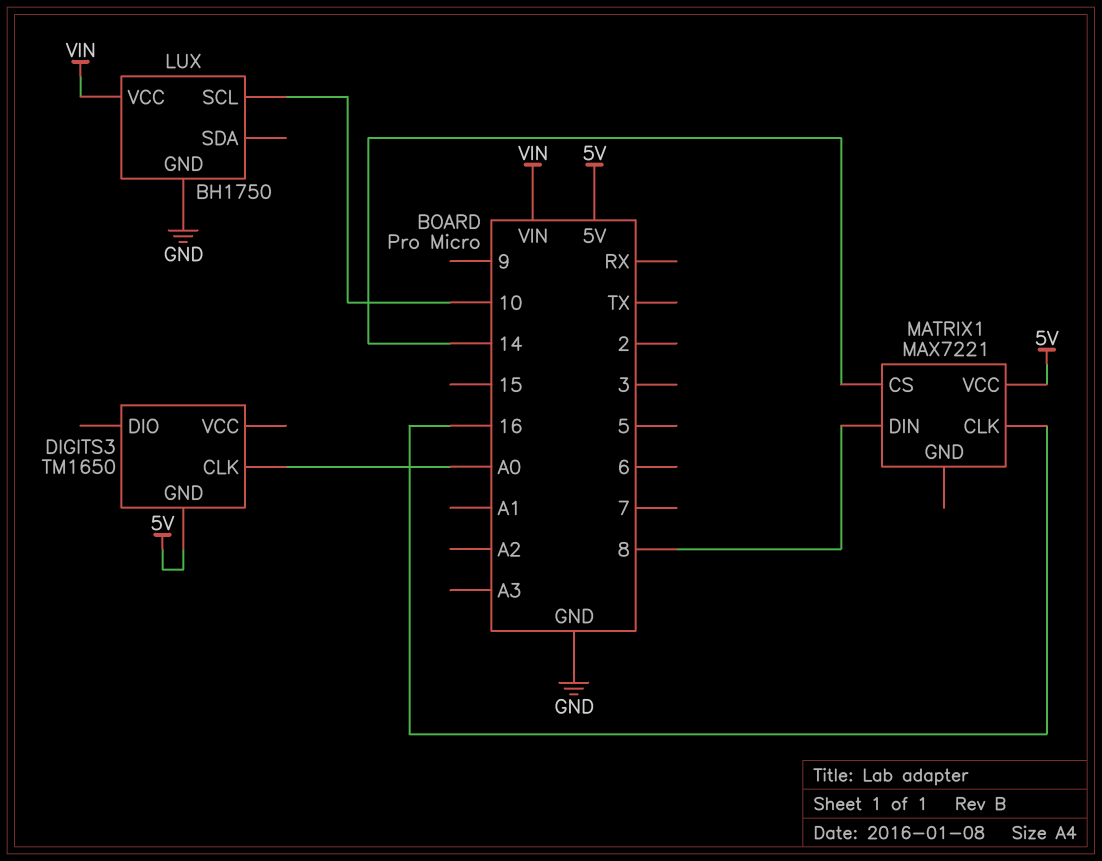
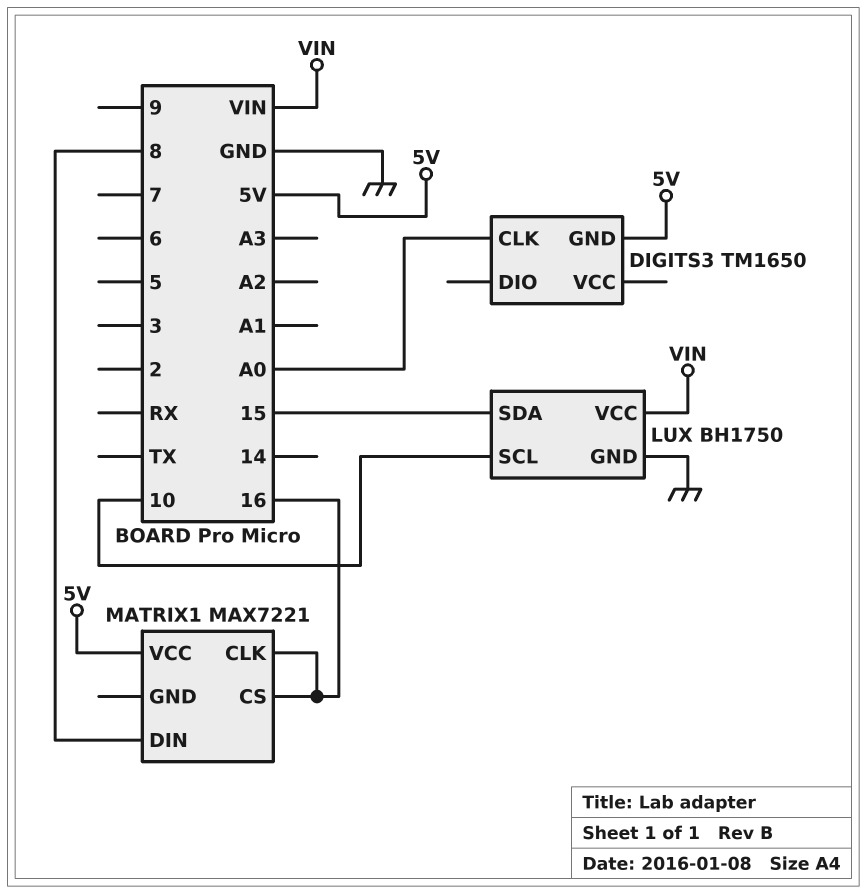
LUX pin SDA: none -> 15
MATRIX1 pin CS: 14 -> 16

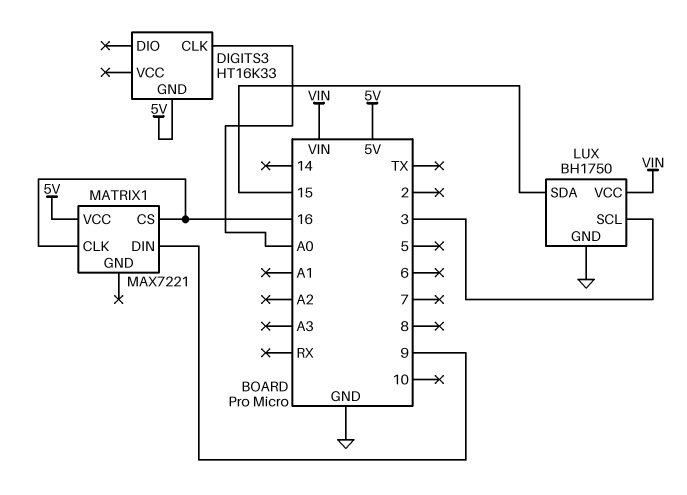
DIGITS3: TM1650 -> HT16K33
LUX pin SCL: 10 -> 3
MATRIX1 pin DIN: 8 -> 9

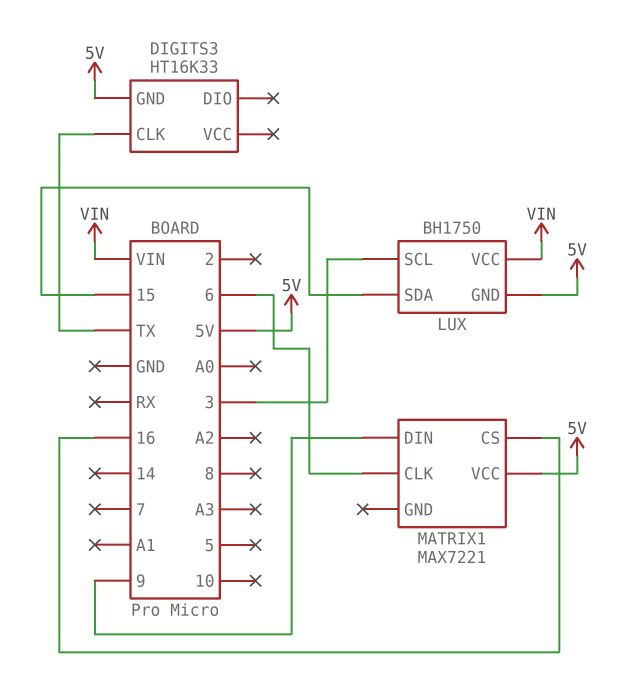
DIGITS3 pin CLK: A0 -> TX
LUX pin GND: GND -> 5V
MATRIX1 pin CLK: 16 -> 6

